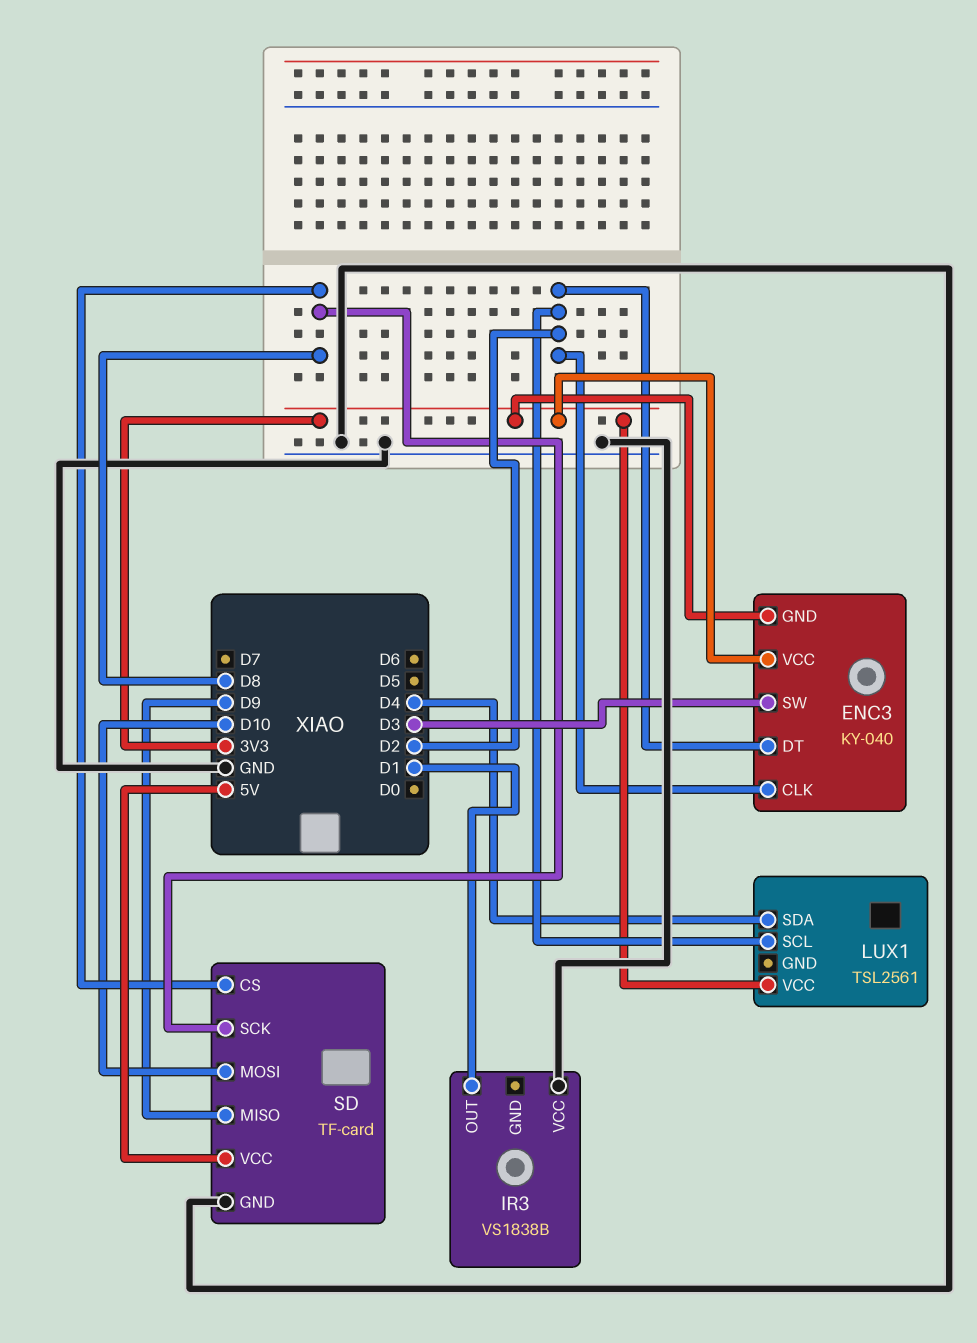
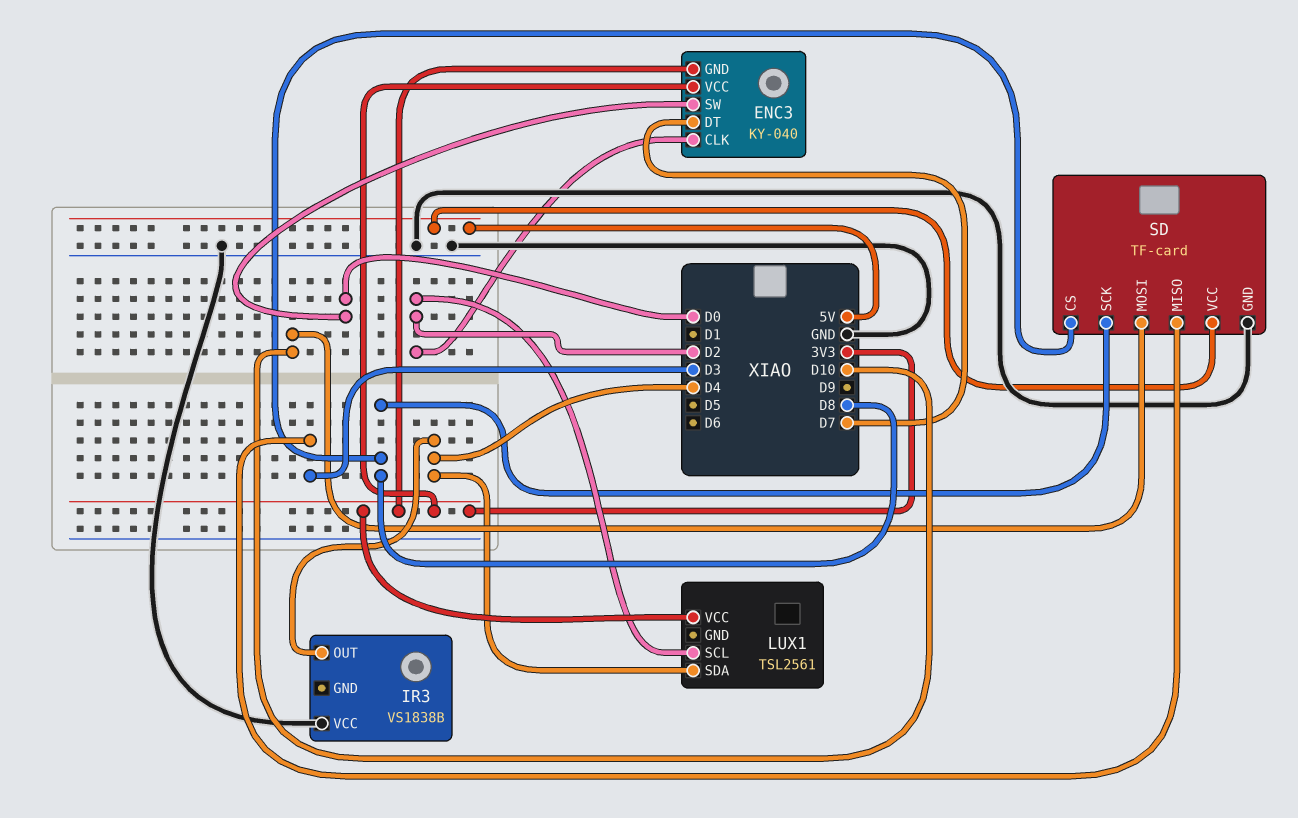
ENC3 pin DT: D2 -> D7
ENC3 pin SW: D3 -> D0
IR3 pin OUT: D1 -> D4
SD pin MISO: D9 -> D3

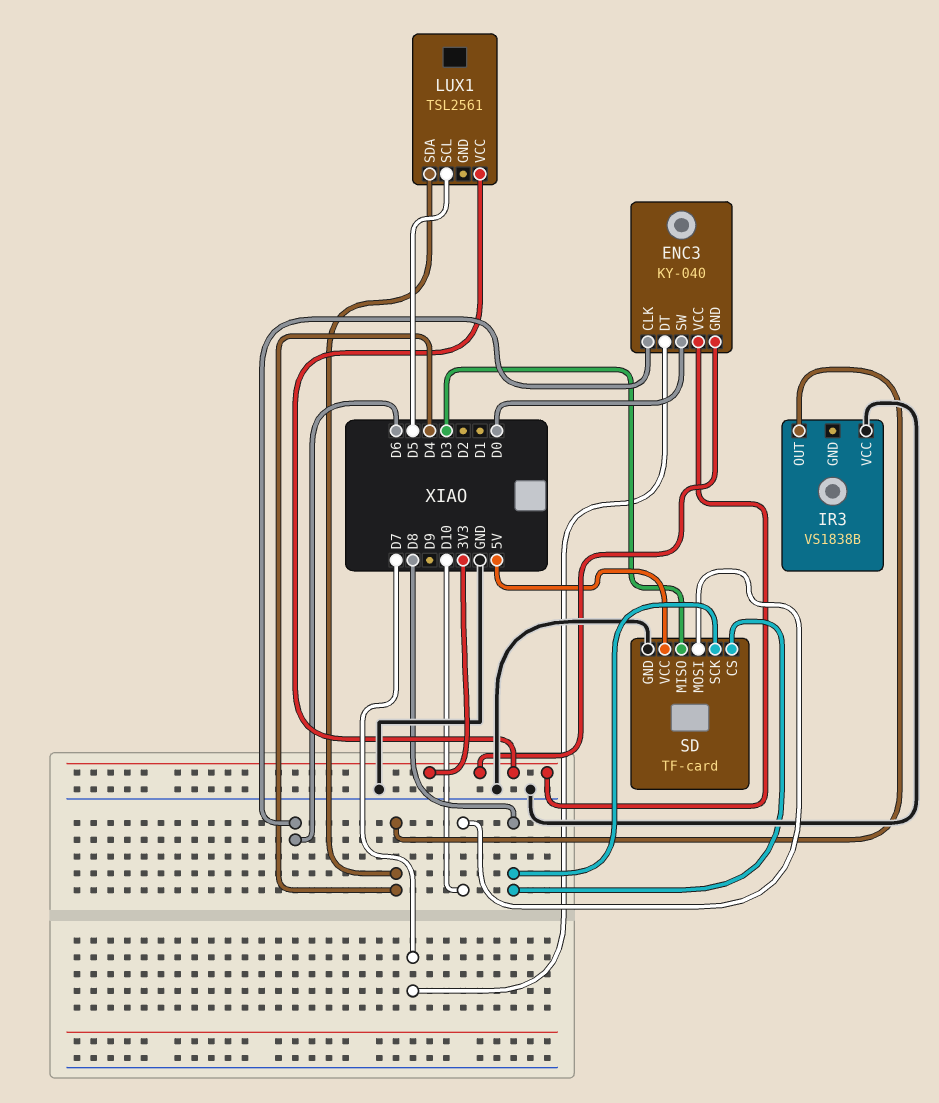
ENC3 pin CLK: D2 -> D6
LUX1 pin SCL: D2 -> D5

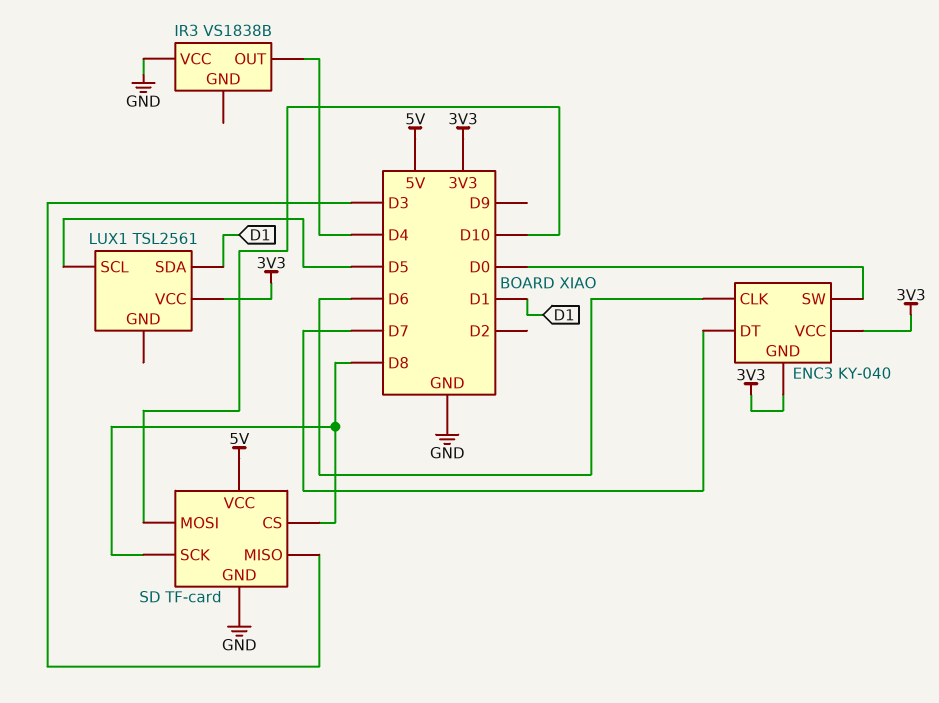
LUX1 pin SDA: D4 -> D1

